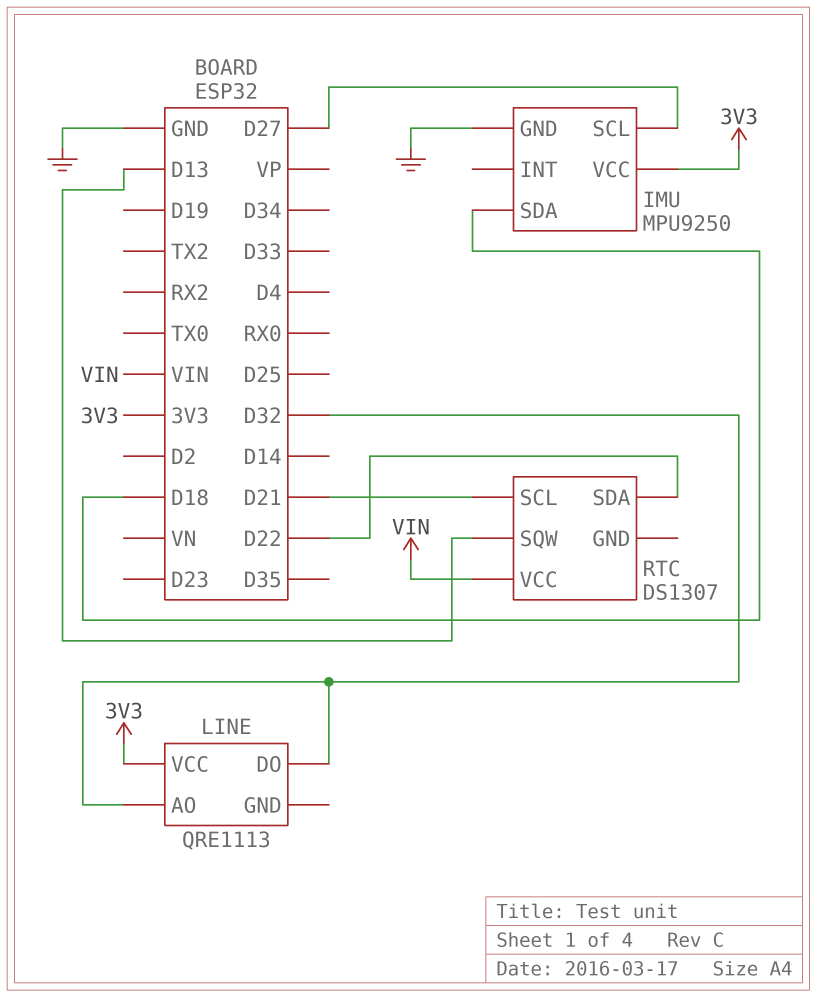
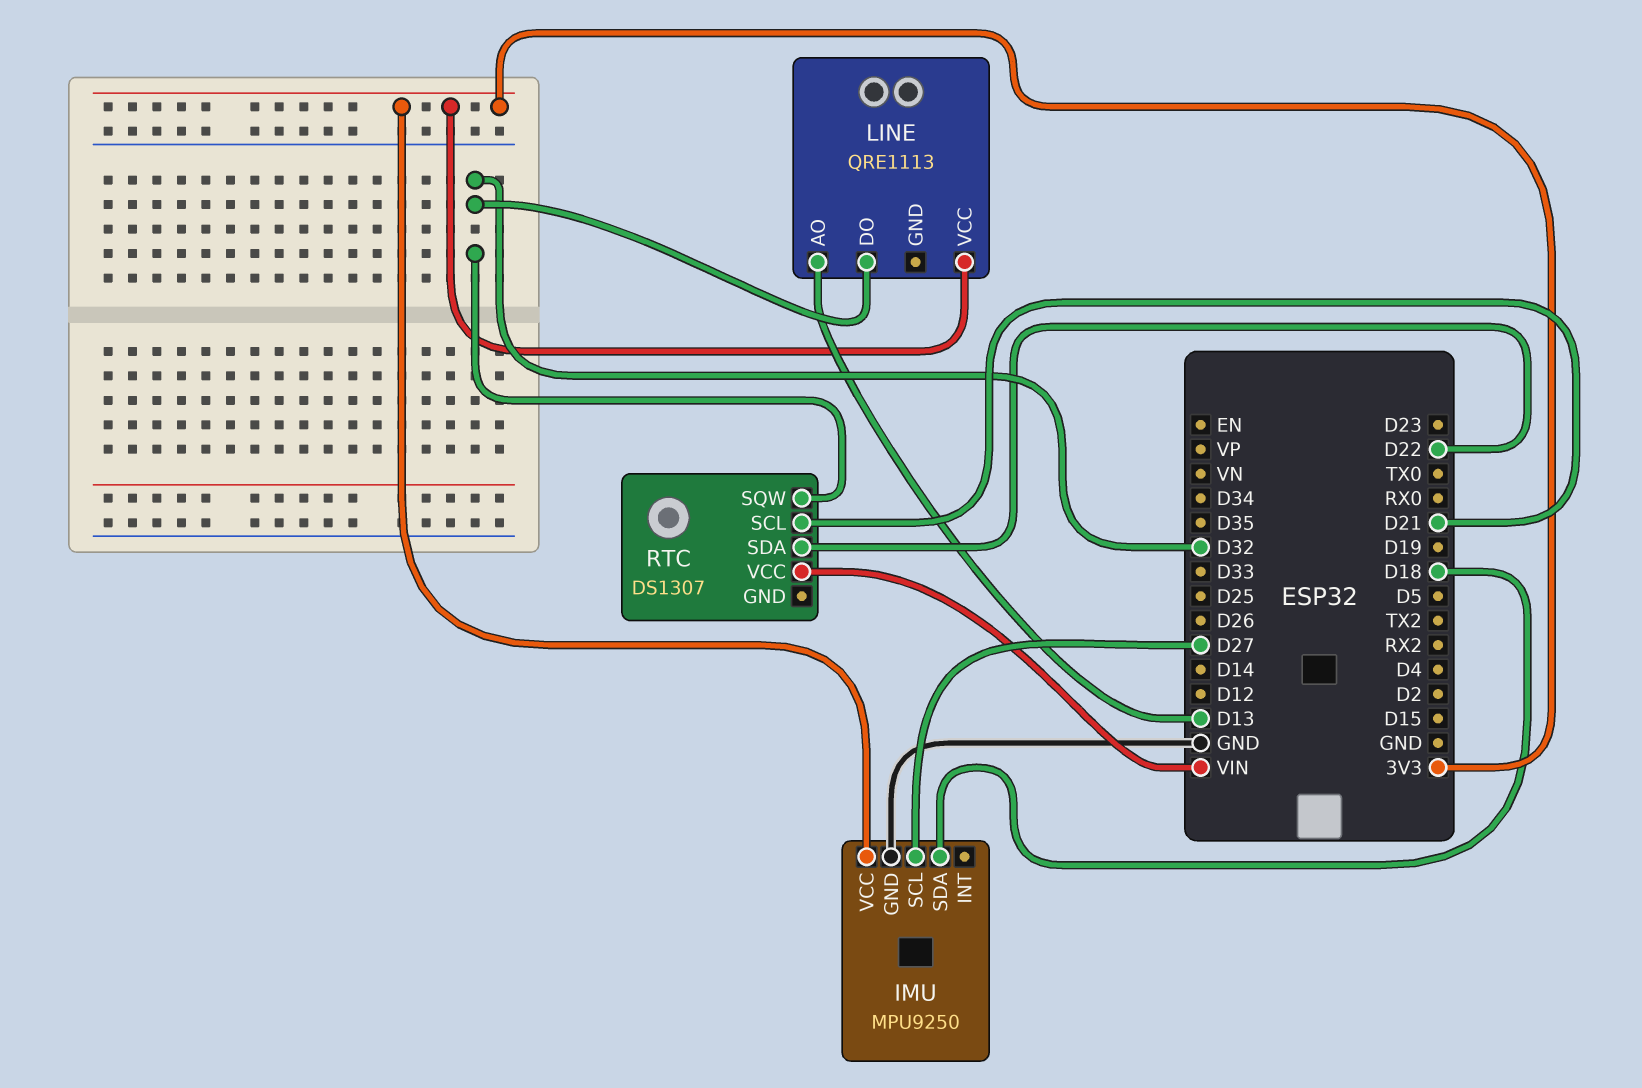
LINE pin AO: D32 -> D13
RTC pin SQW: D13 -> D32

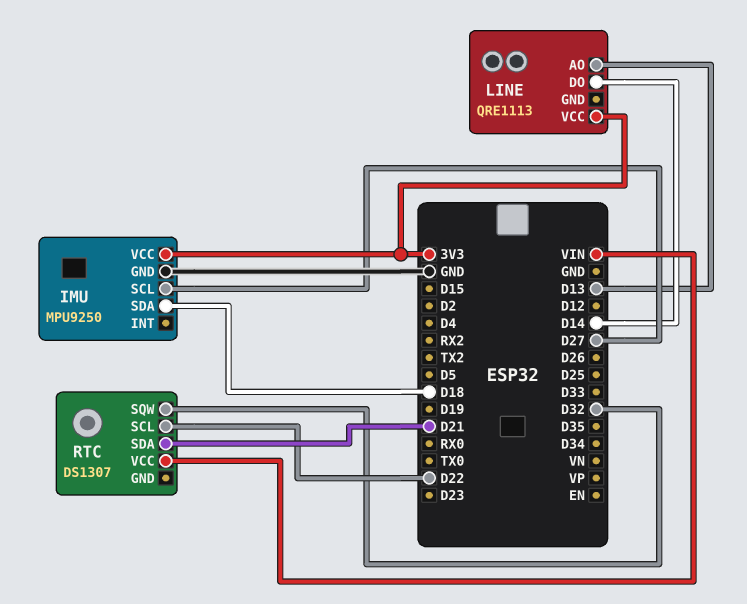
LINE pin DO: D32 -> D14
RTC pin SCL: D21 -> D22
RTC pin SDA: D22 -> D21

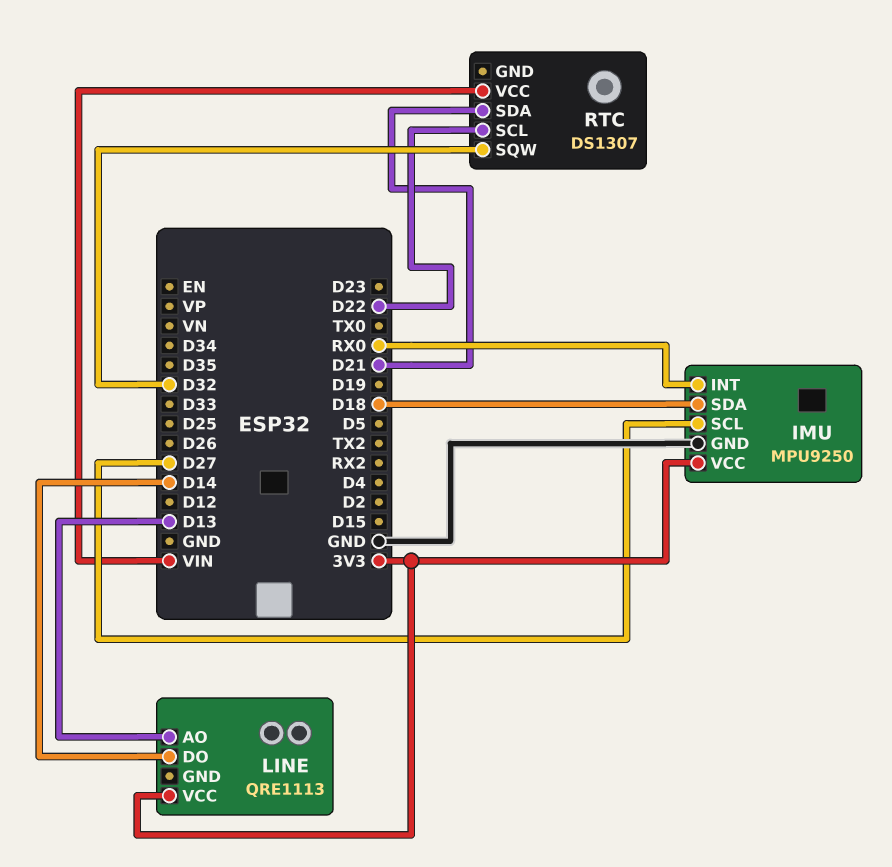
IMU pin INT: none -> RX0

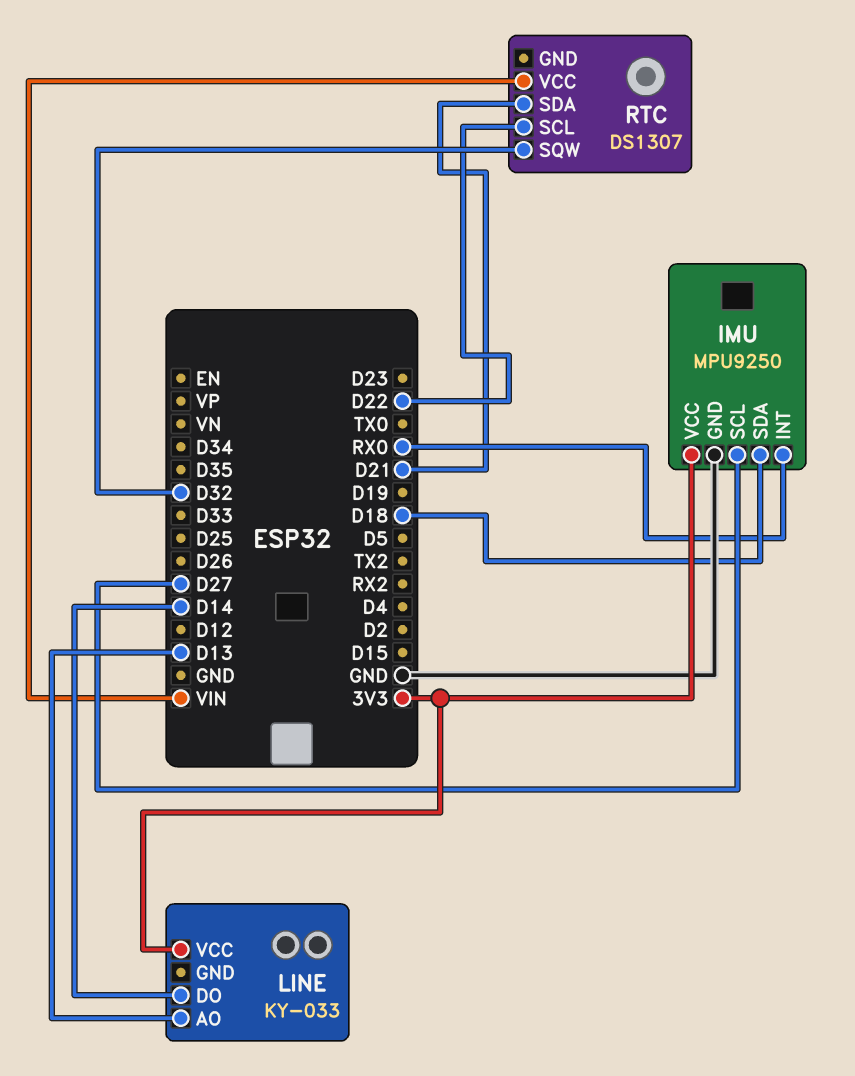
LINE: QRE1113 -> KY-033

